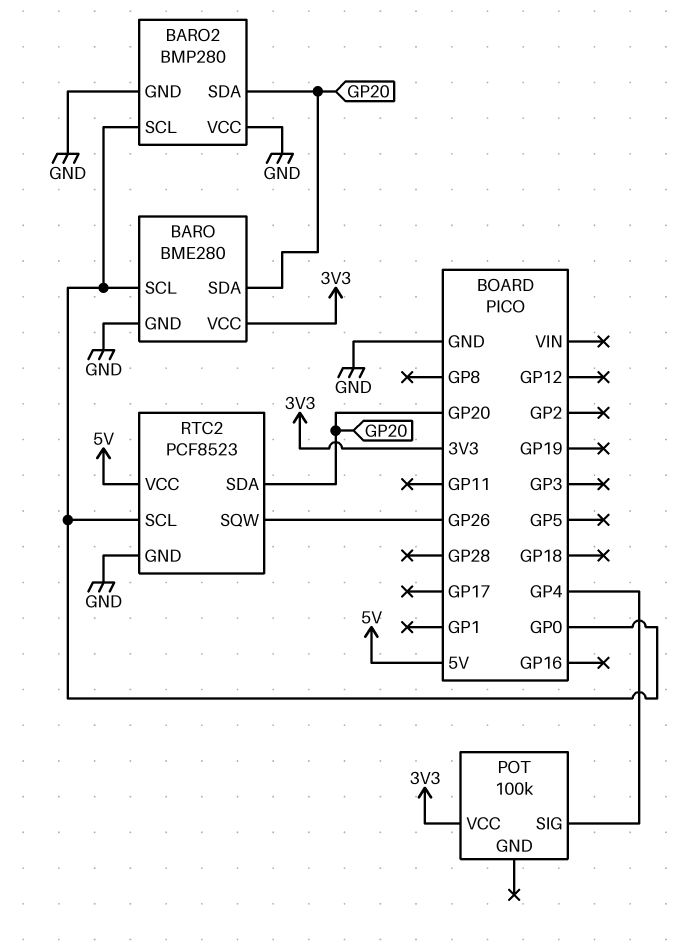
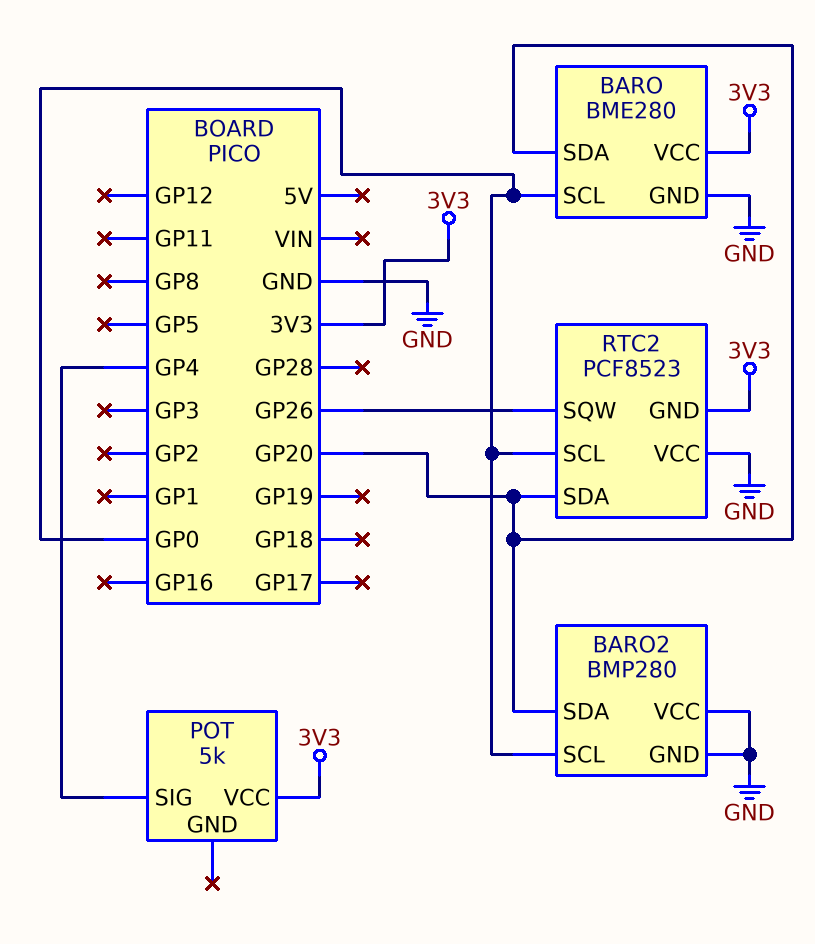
POT: 100k -> 5k
RTC2 pin GND: GND -> 3V3
RTC2 pin VCC: 5V -> GND

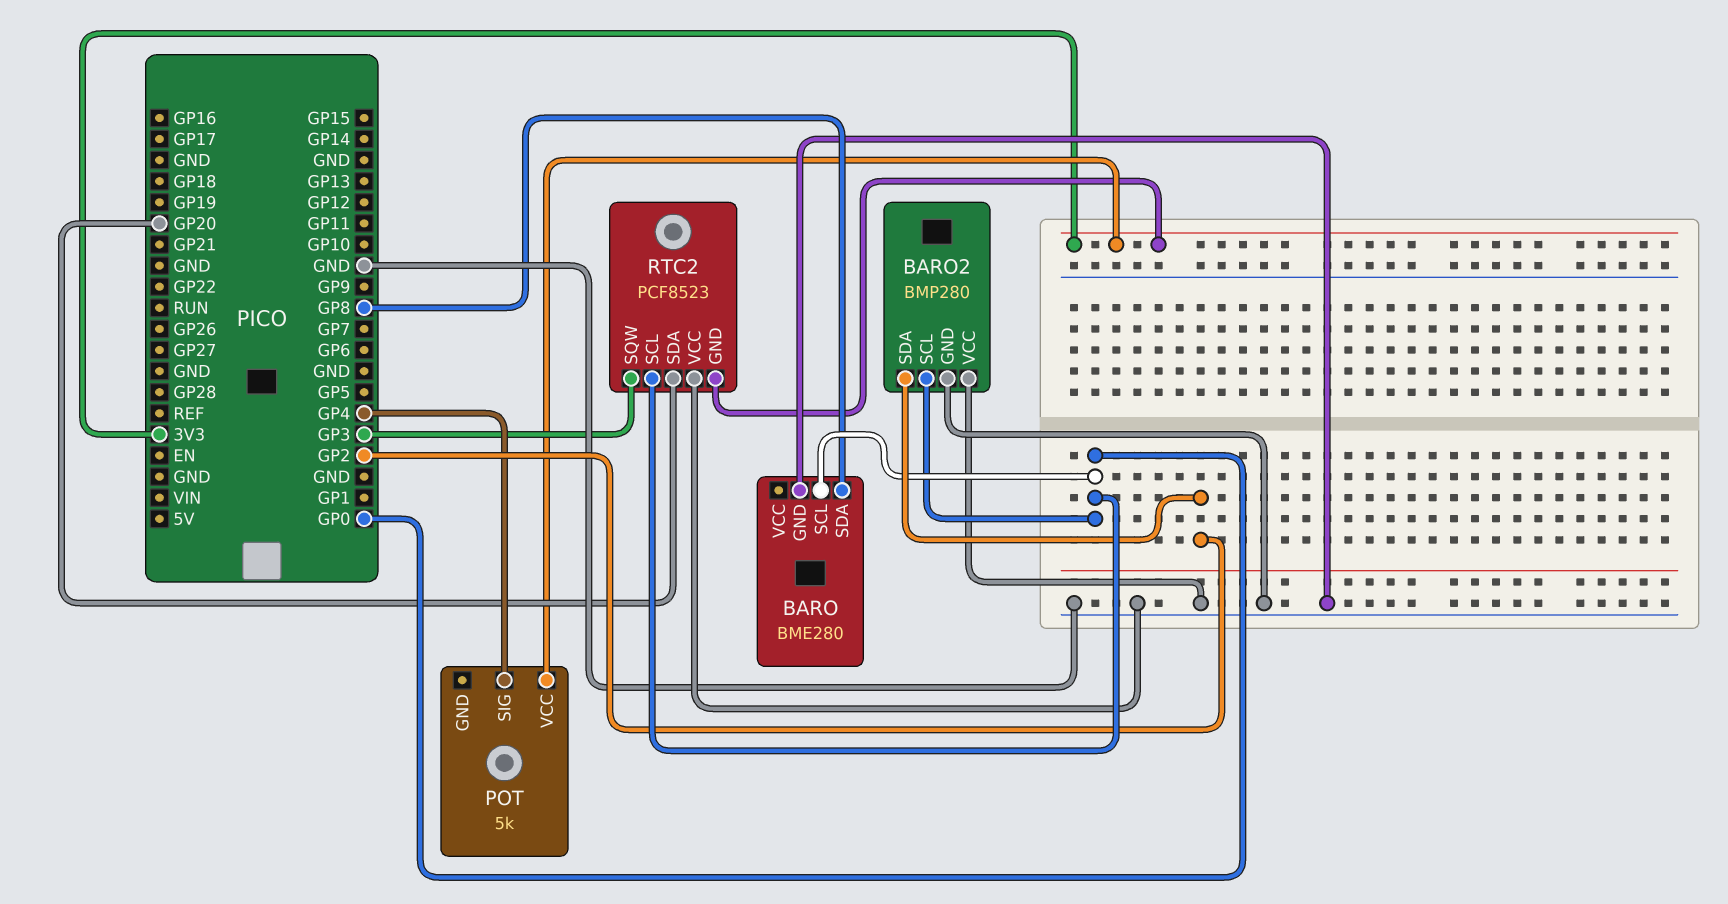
BARO pin SDA: GP20 -> GP8
BARO pin VCC: 3V3 -> none
BARO2 pin SDA: GP20 -> GP2
RTC2 pin SQW: GP26 -> GP3

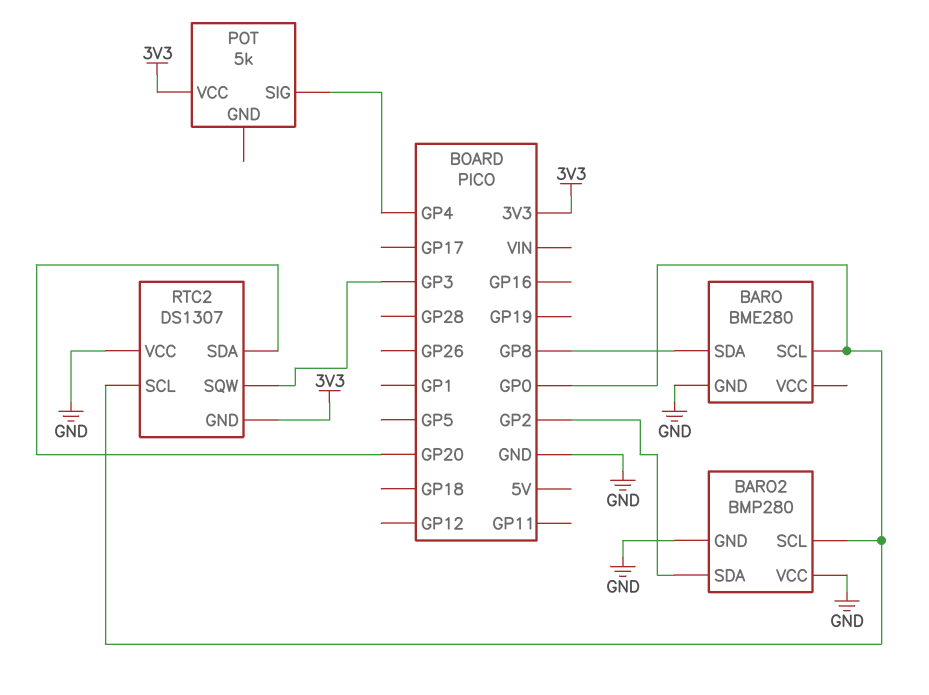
RTC2: PCF8523 -> DS1307

